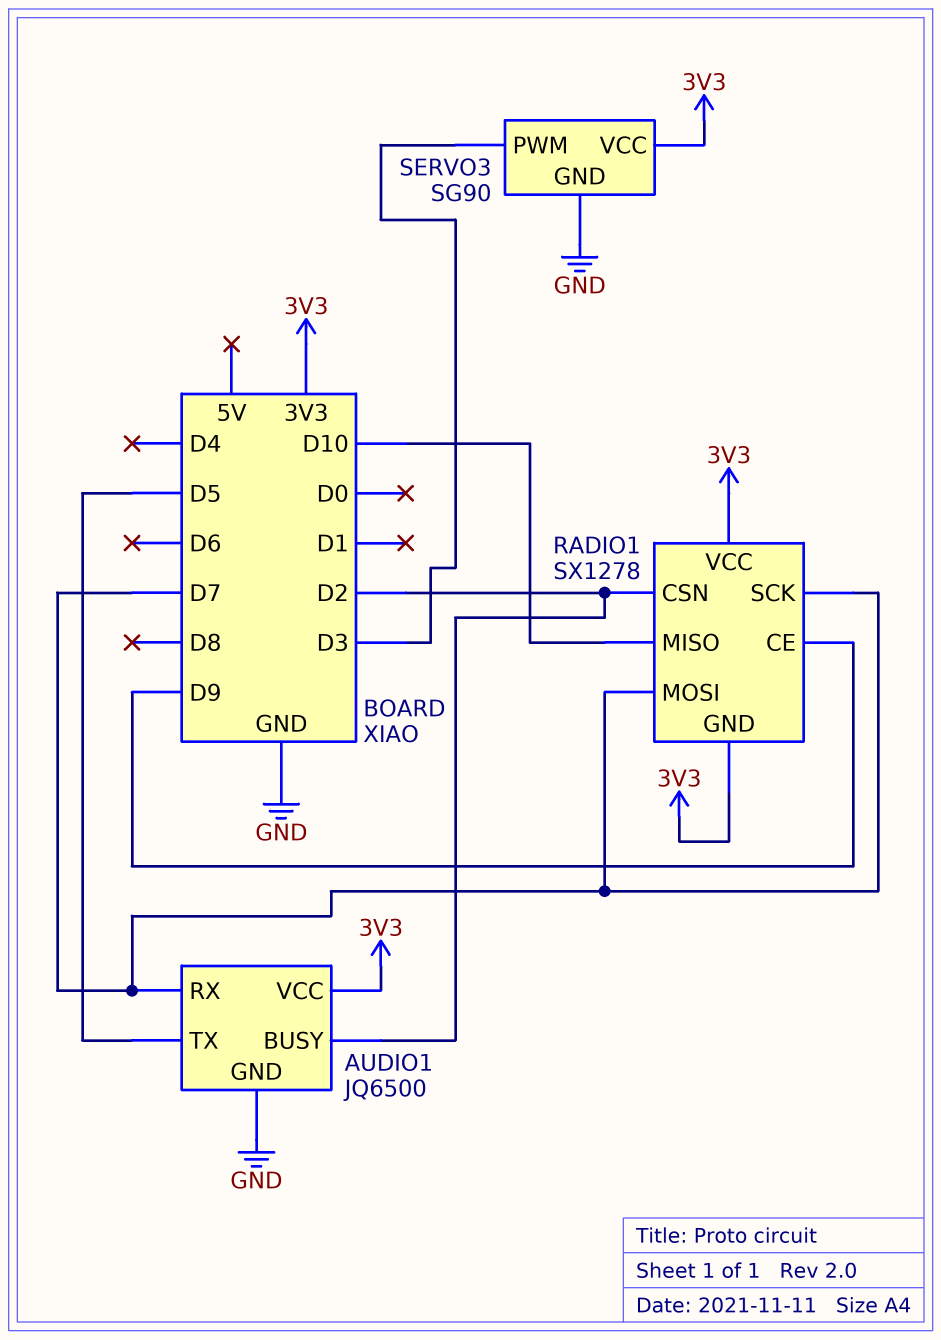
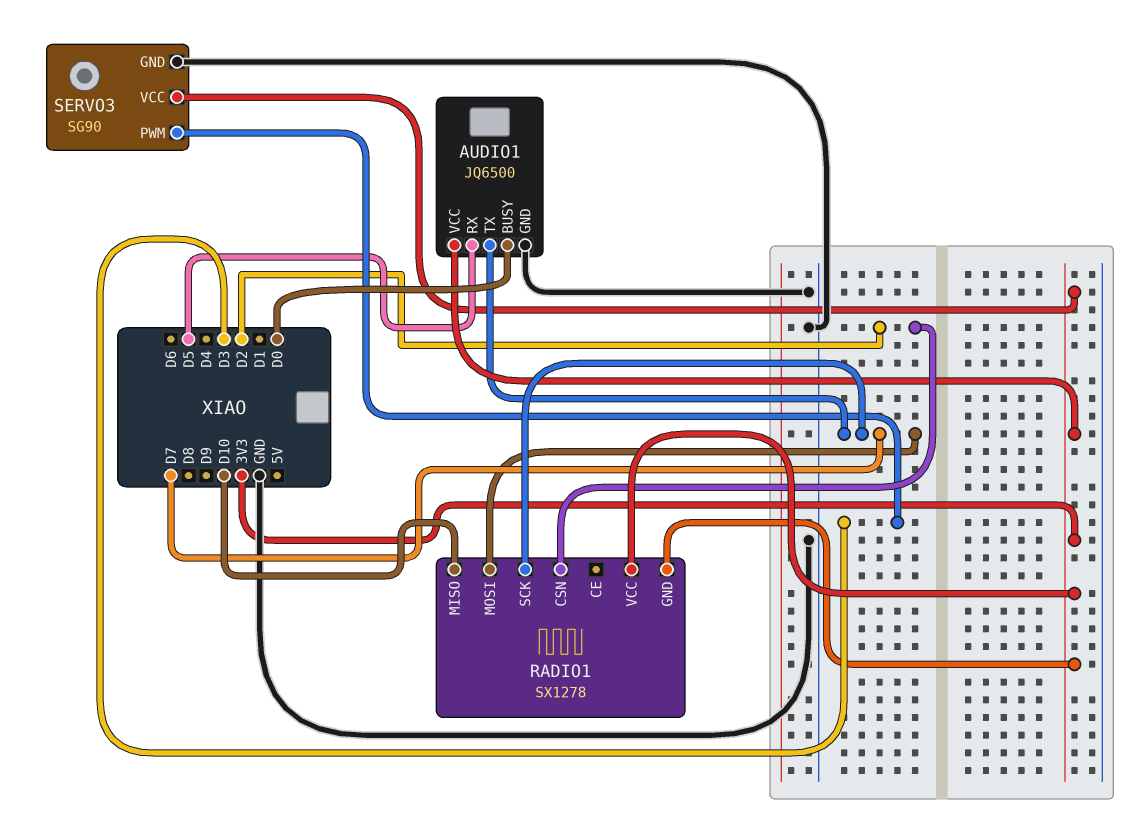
AUDIO1 pin BUSY: D2 -> D0
AUDIO1 pin RX: D7 -> D5
AUDIO1 pin TX: D5 -> D7
RADIO1 pin CE: D9 -> none

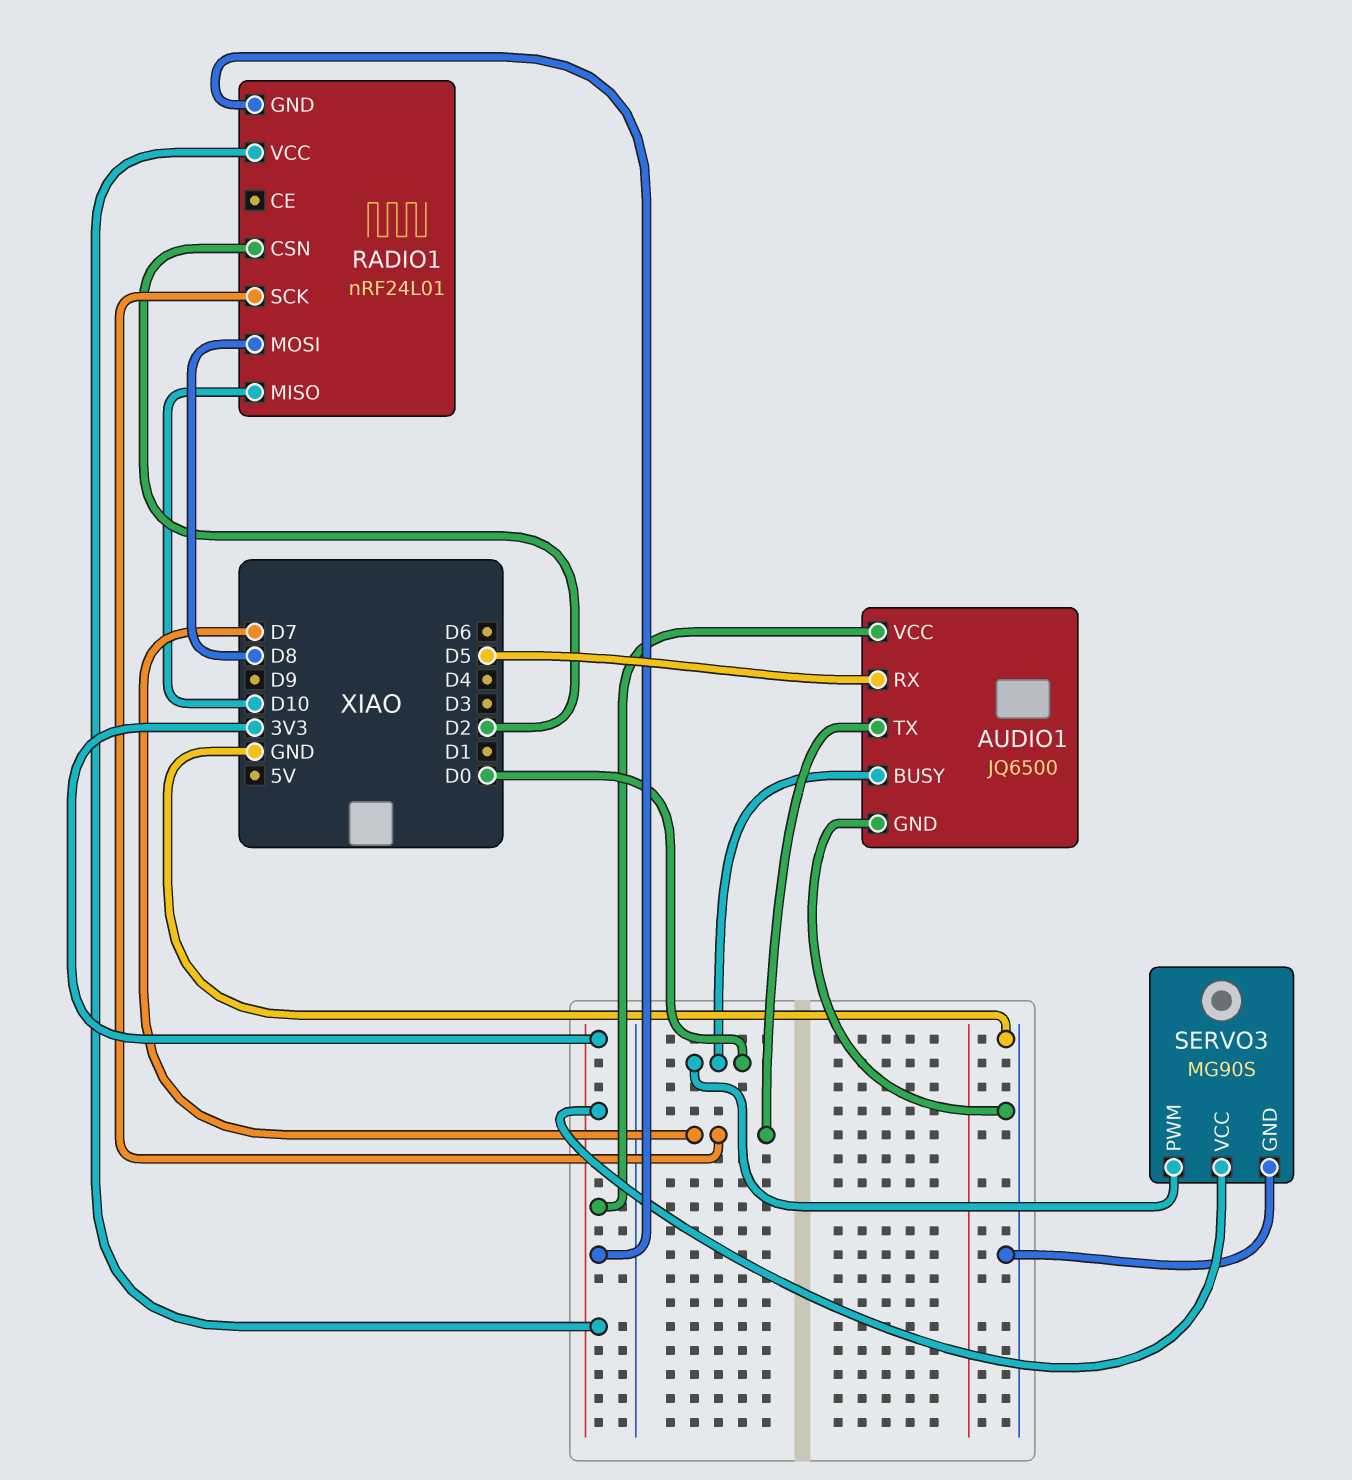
RADIO1: SX1278 -> nRF24L01
RADIO1 pin MOSI: D7 -> D8
SERVO3: SG90 -> MG90S
SERVO3 pin PWM: D3 -> D0

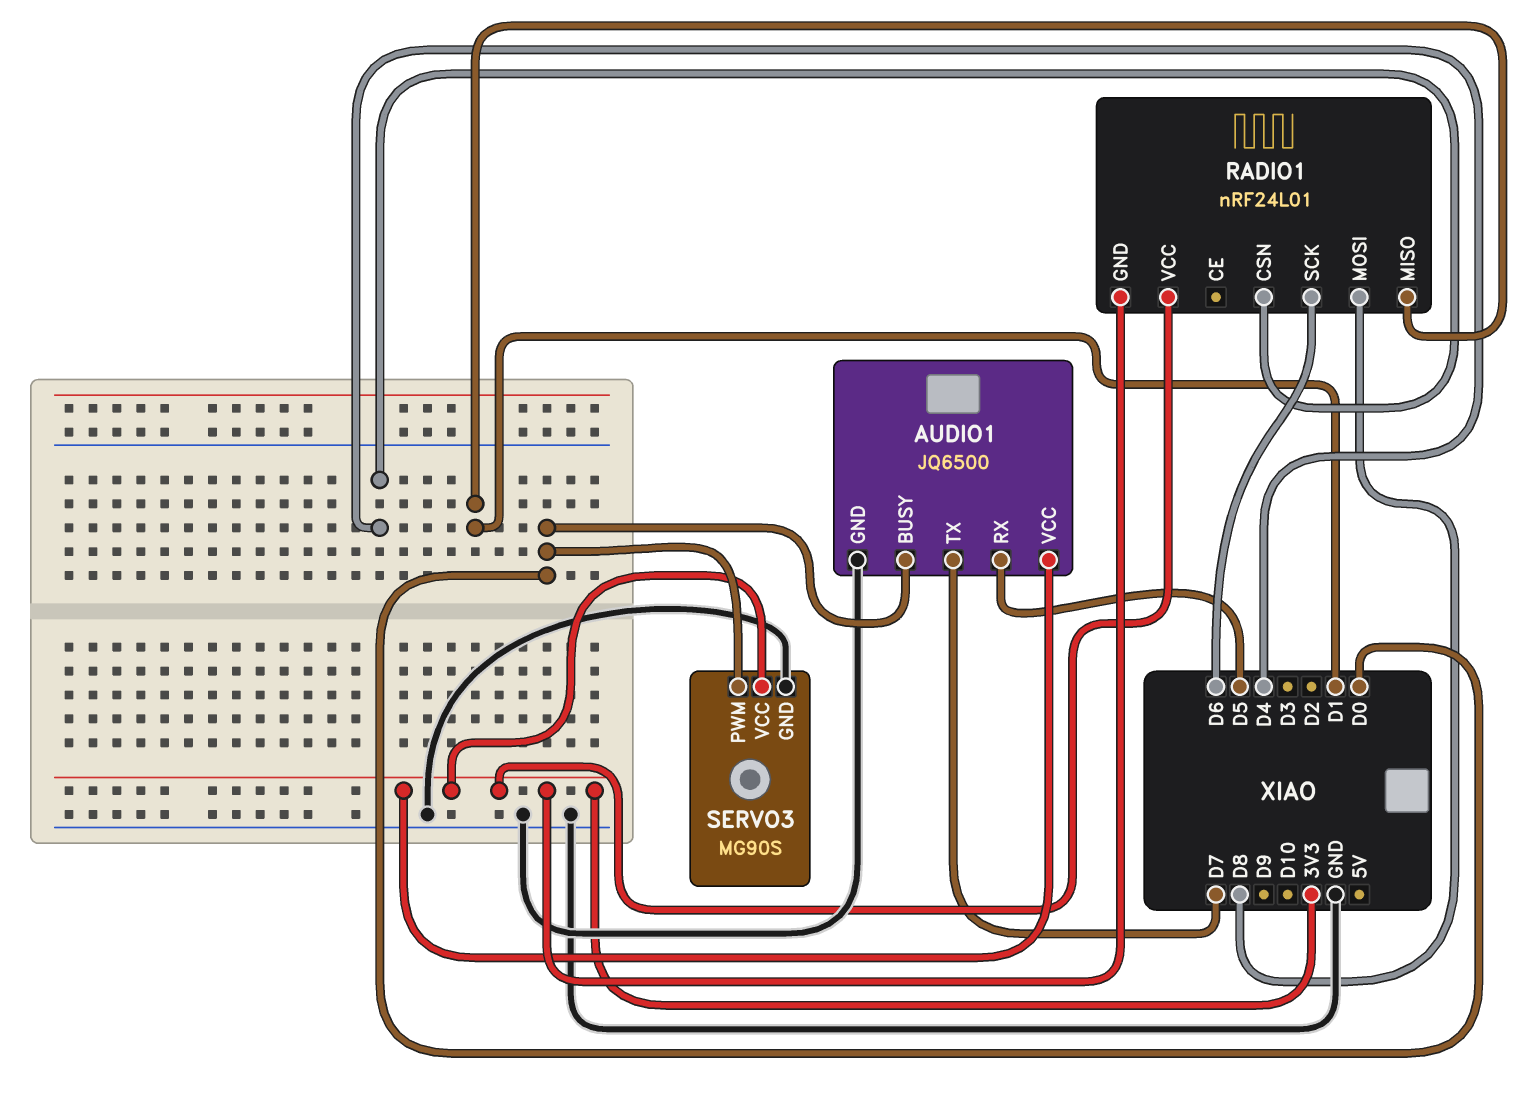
RADIO1 pin CSN: D2 -> D4
RADIO1 pin MISO: D10 -> D1
RADIO1 pin SCK: D7 -> D6

